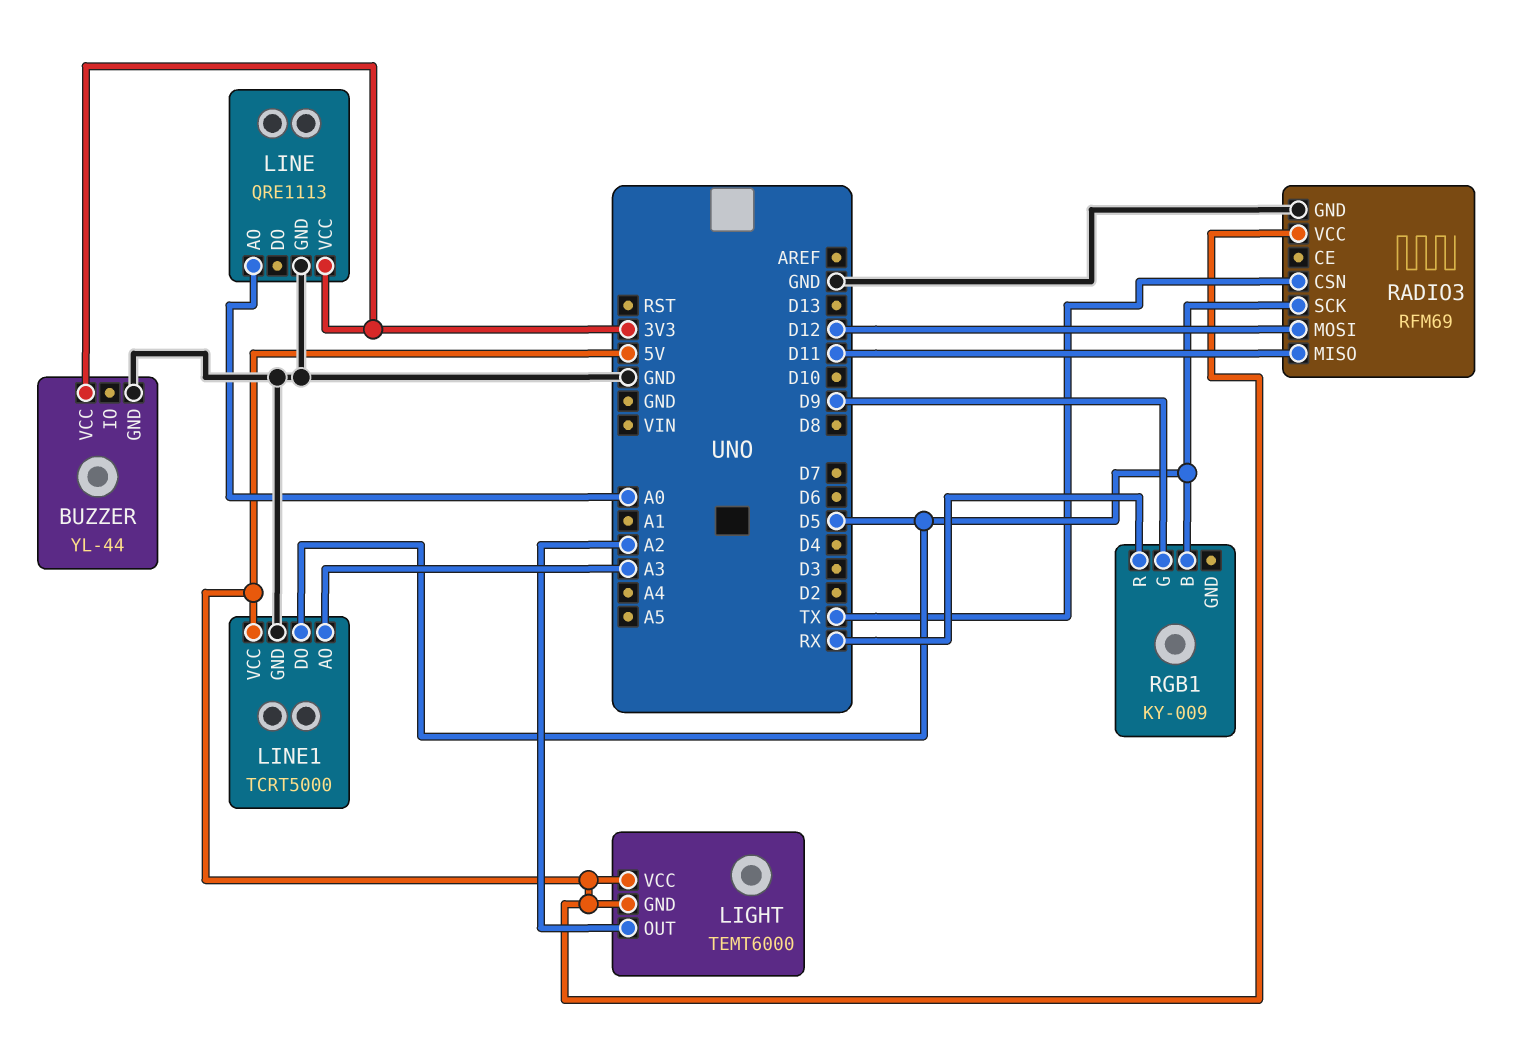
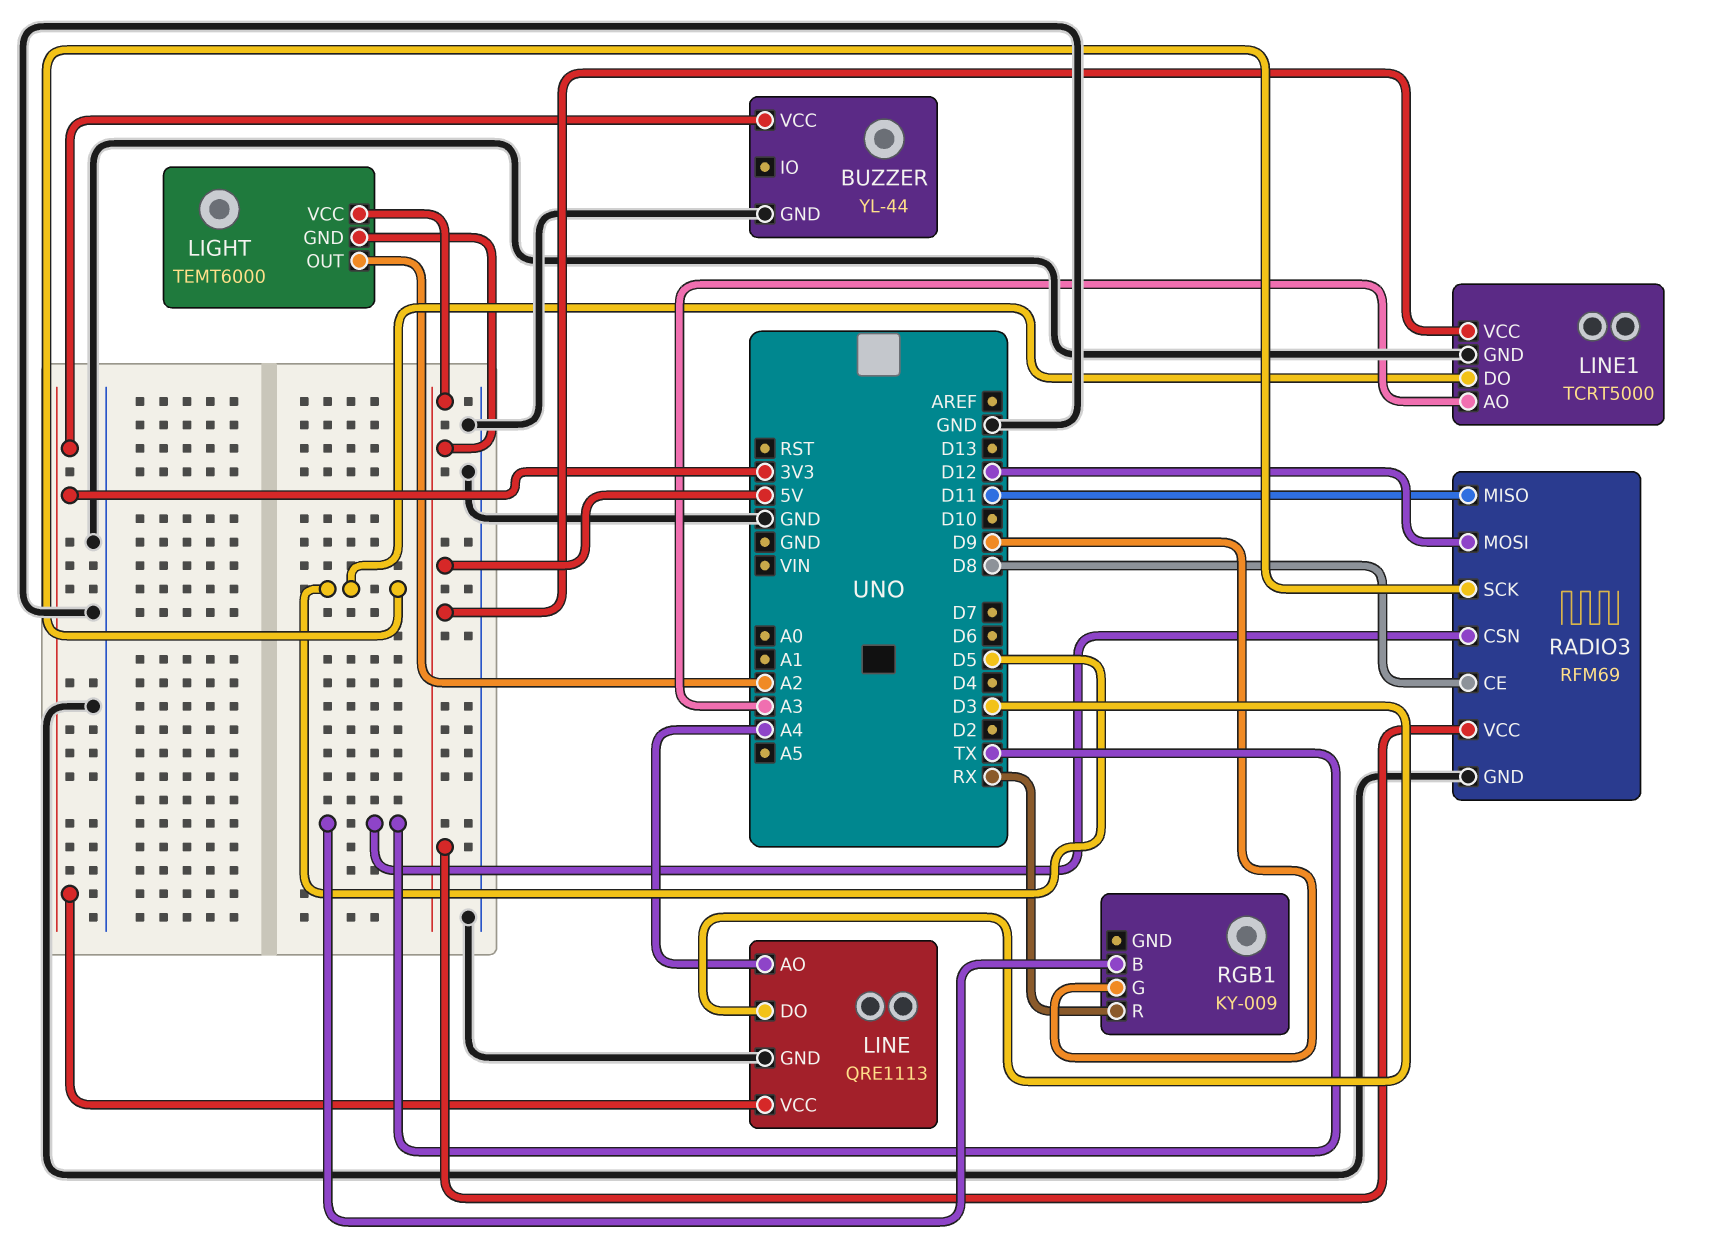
LINE pin AO: A0 -> A4
LINE pin DO: none -> D3
RADIO3 pin CE: none -> D8
RGB1 pin B: D5 -> TX

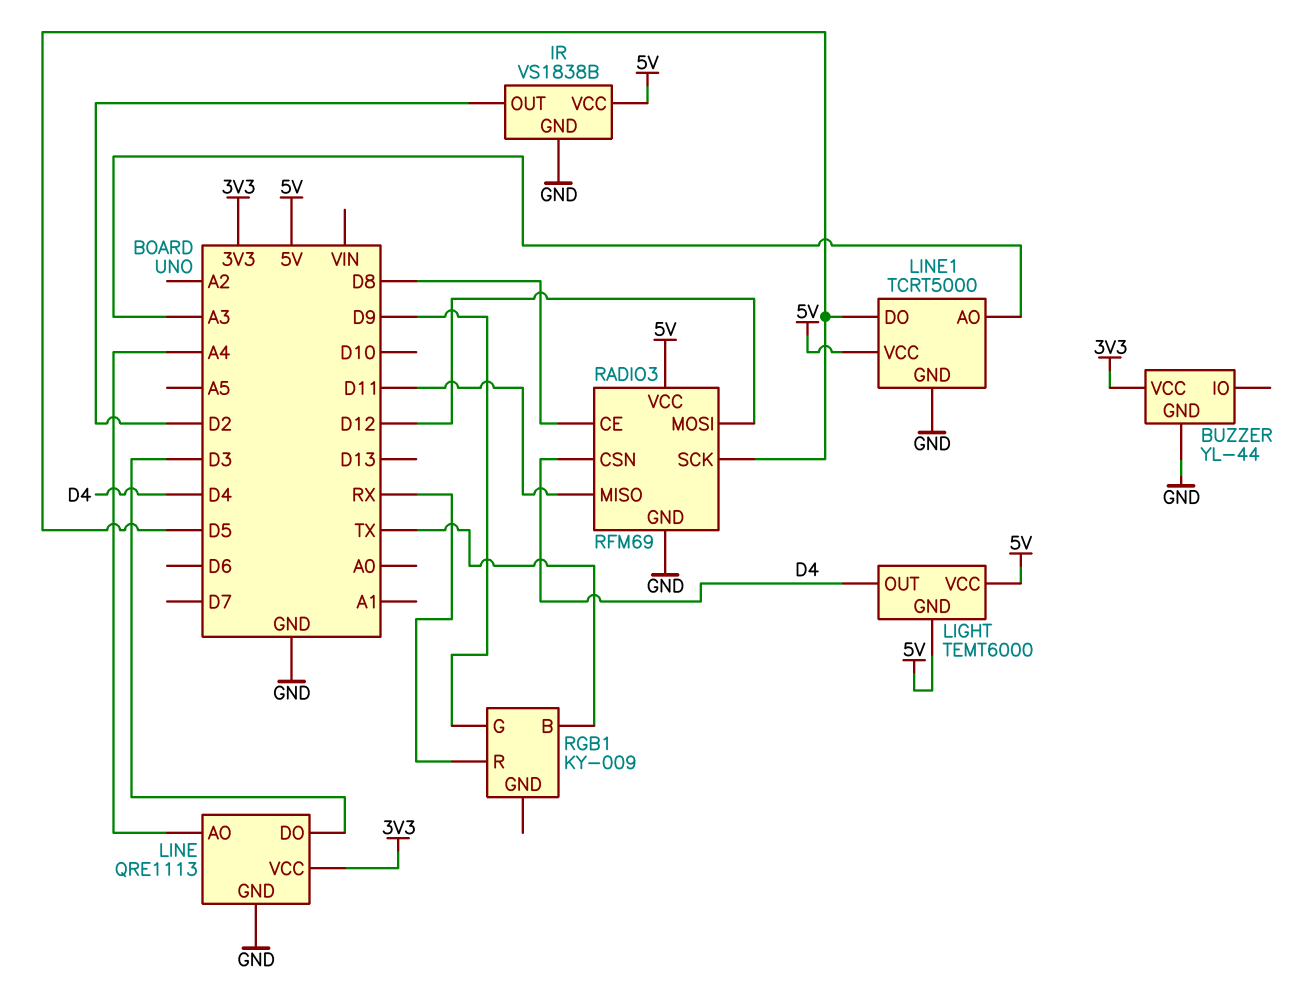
IR: none -> VS1838B
IR pin GND: none -> GND
IR pin OUT: none -> D2
IR pin VCC: none -> 5V
LIGHT pin OUT: A2 -> D4
RADIO3 pin CSN: TX -> D4

